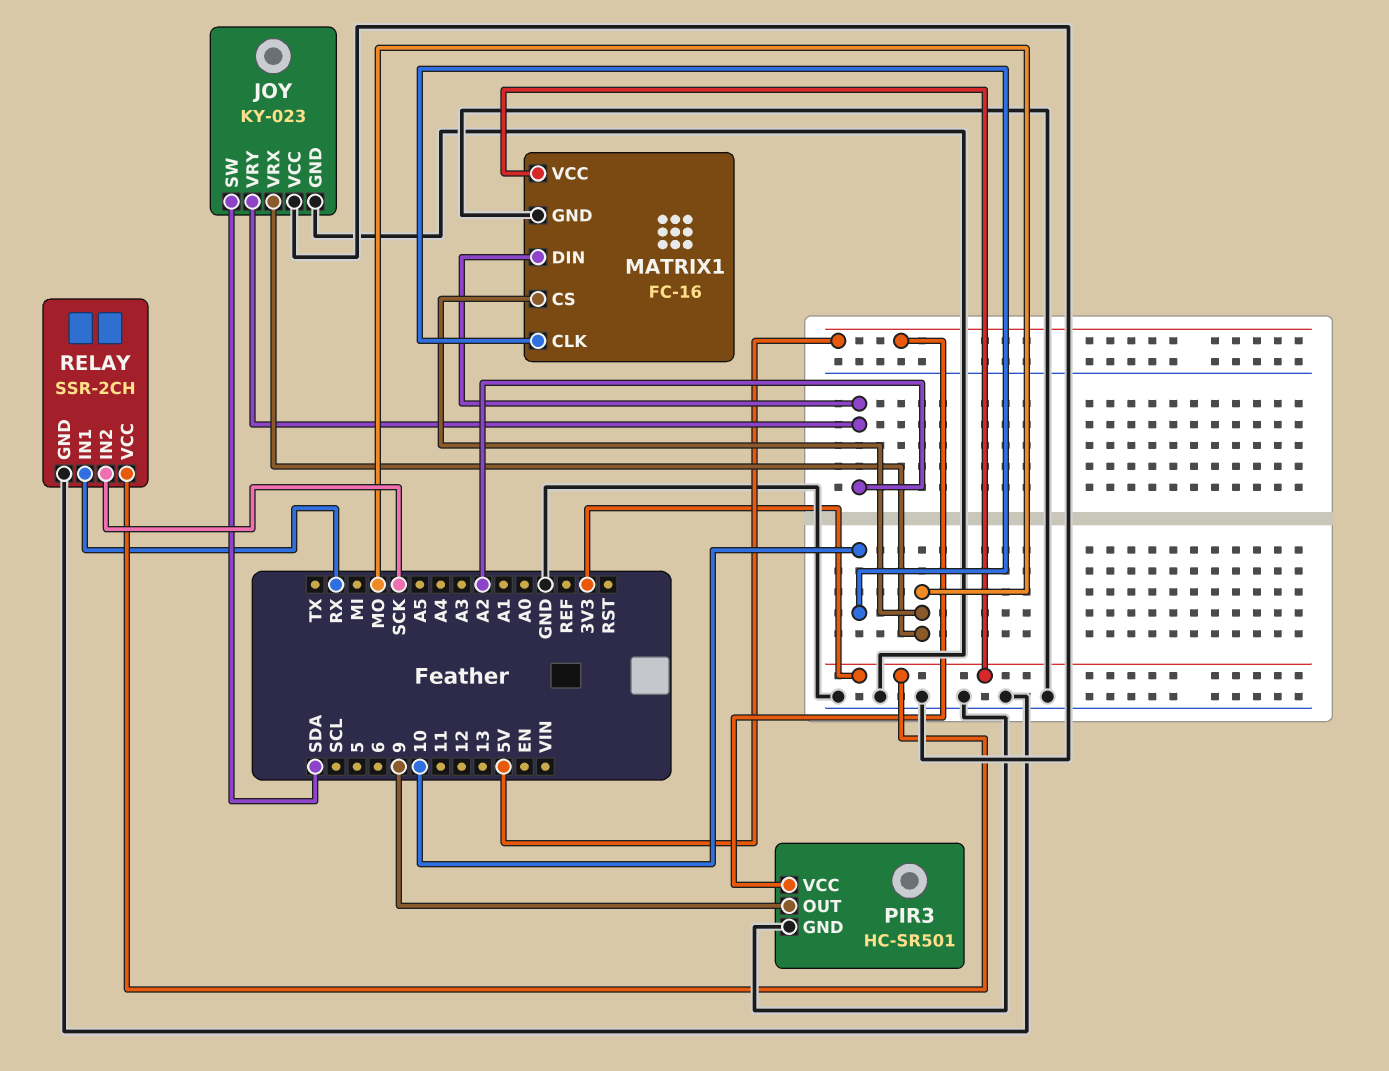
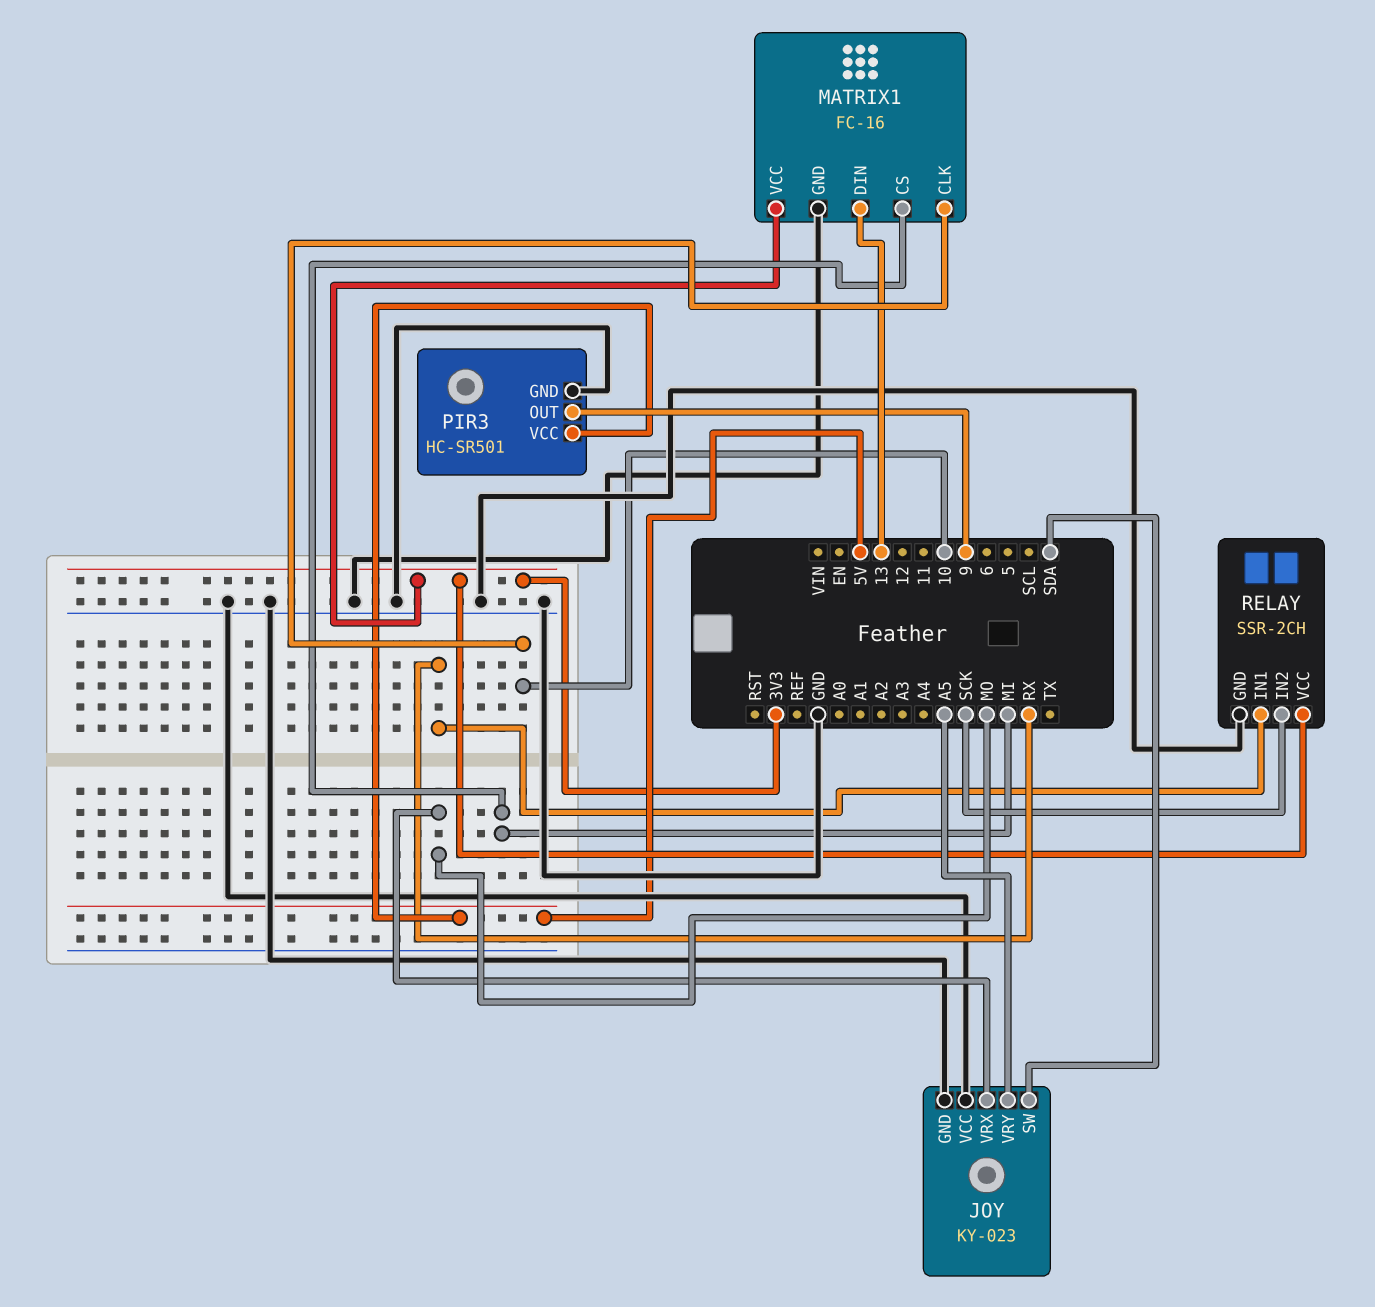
JOY pin VRY: A2 -> A5
MATRIX1 pin CS: MO -> MI
MATRIX1 pin DIN: A2 -> 13

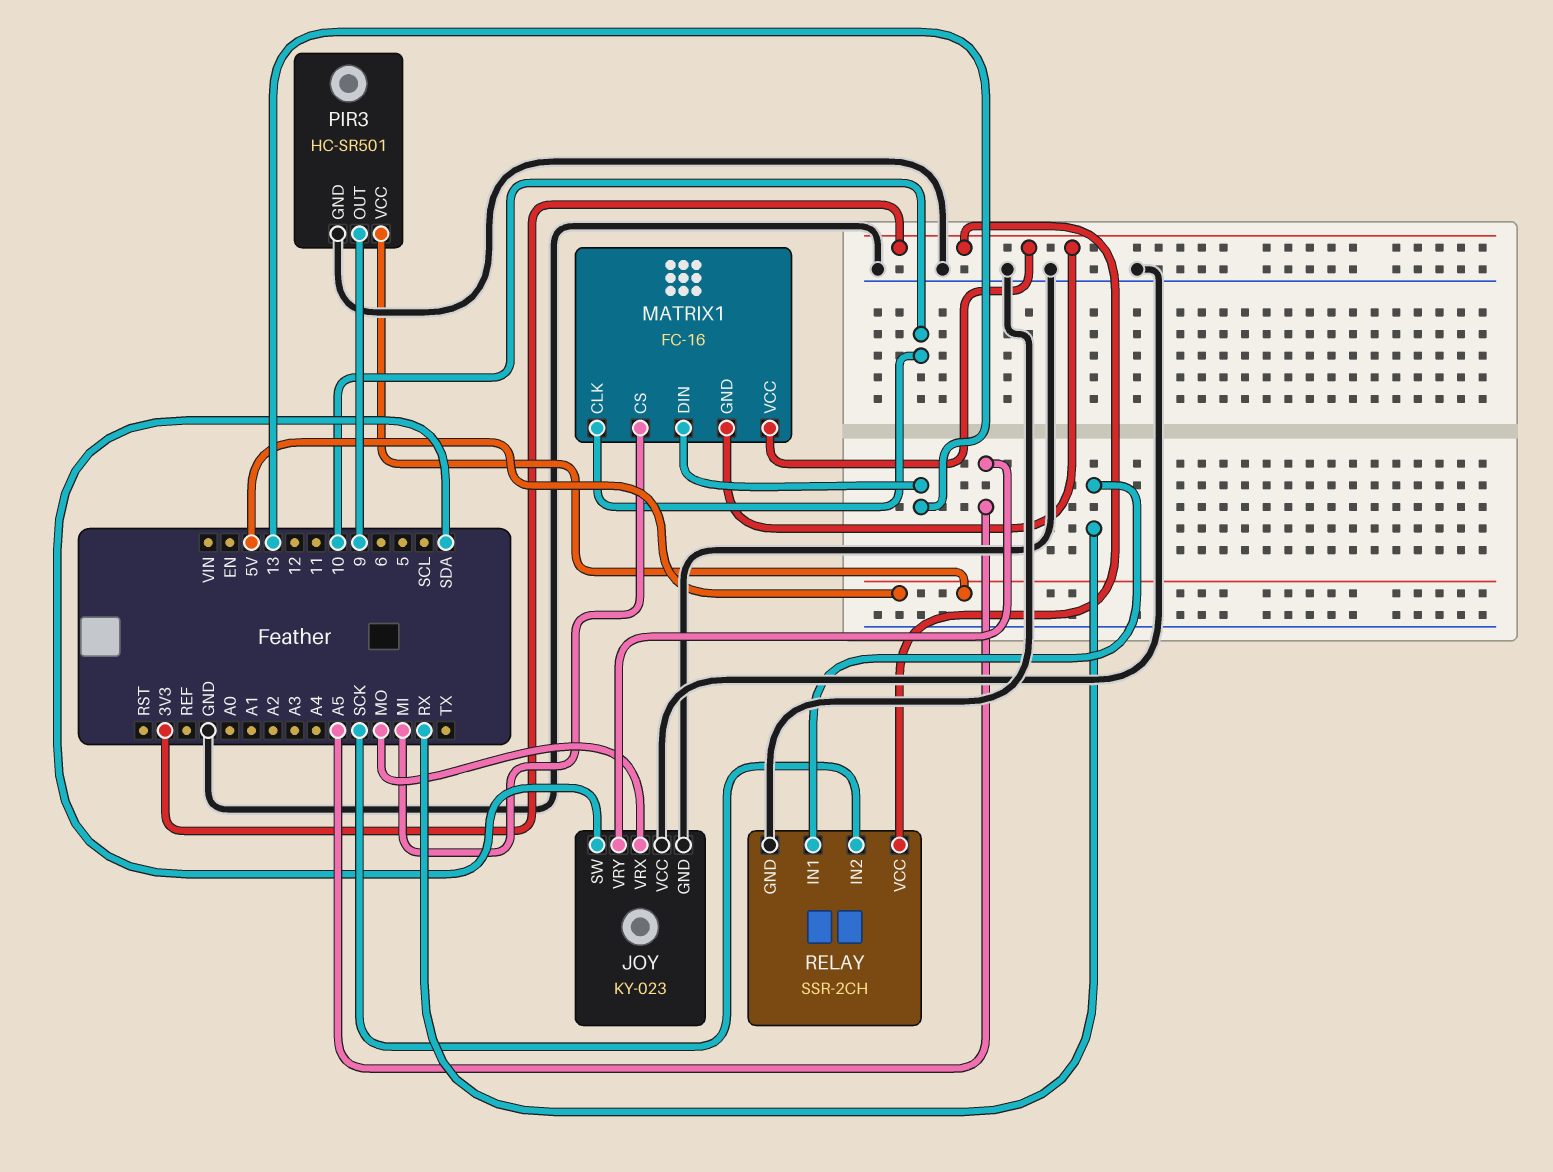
MATRIX1 pin GND: GND -> 3V3

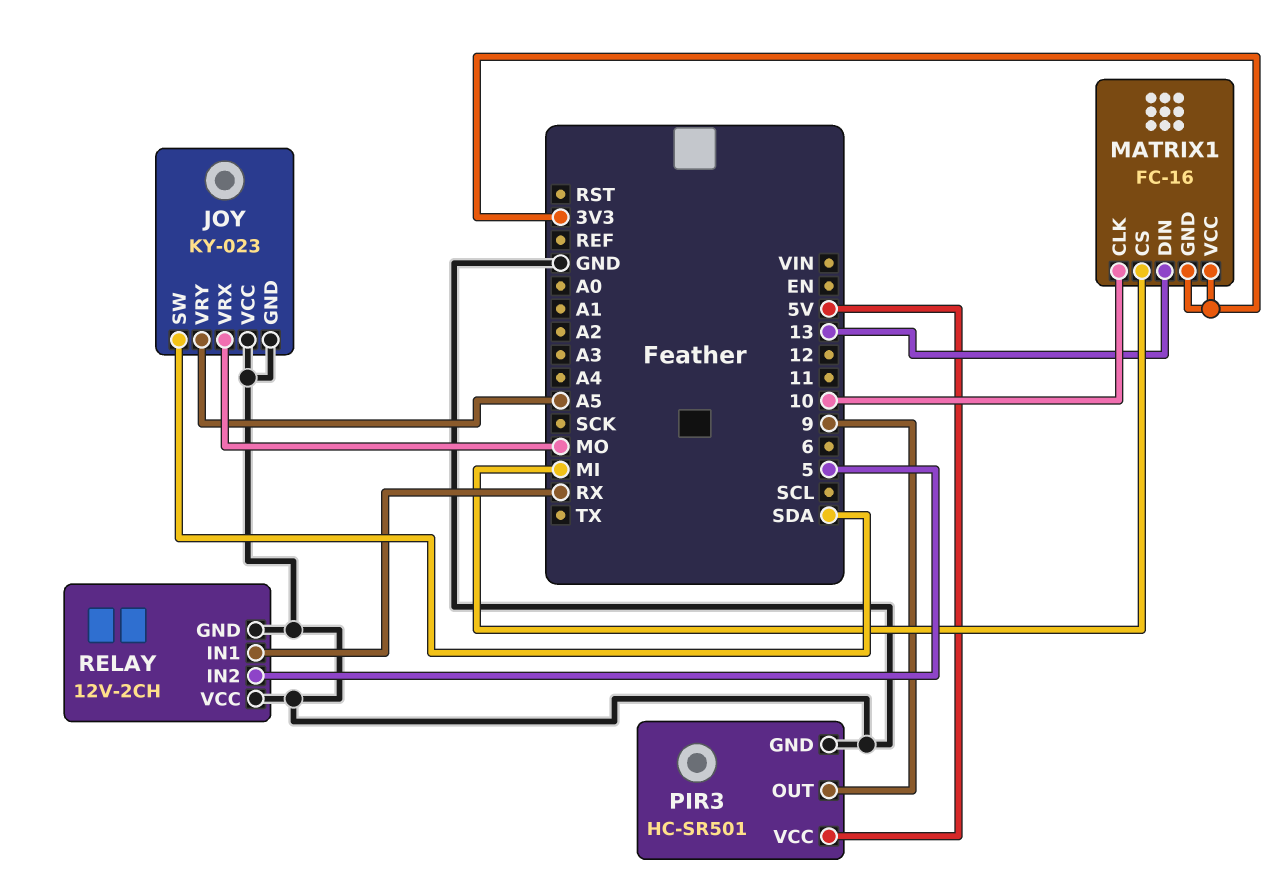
RELAY: SSR-2CH -> 12V-2CH
RELAY pin IN2: SCK -> 5
RELAY pin VCC: 3V3 -> GND

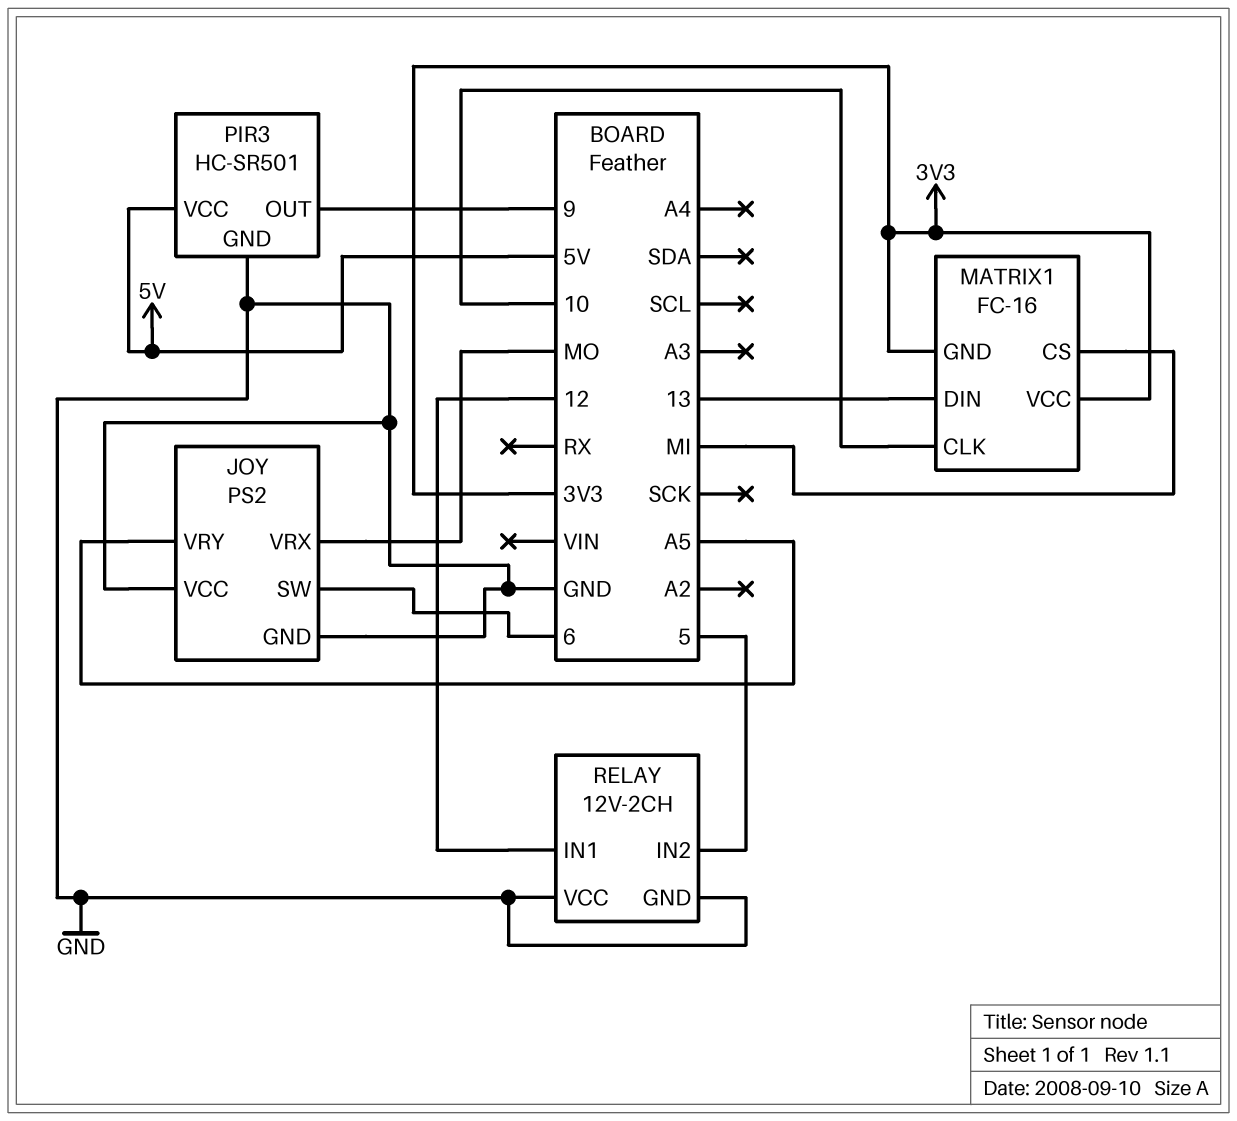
JOY: KY-023 -> PS2
JOY pin SW: SDA -> 6
RELAY pin IN1: RX -> 12

